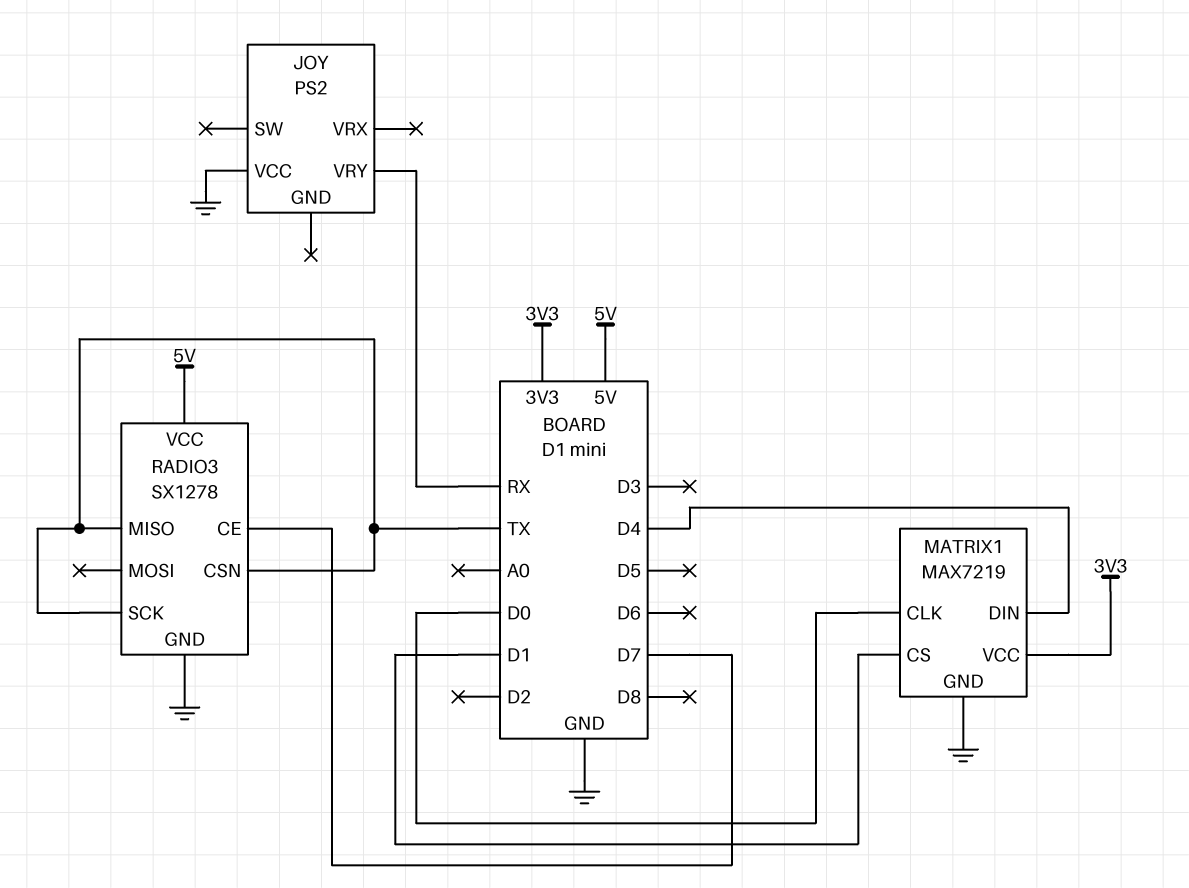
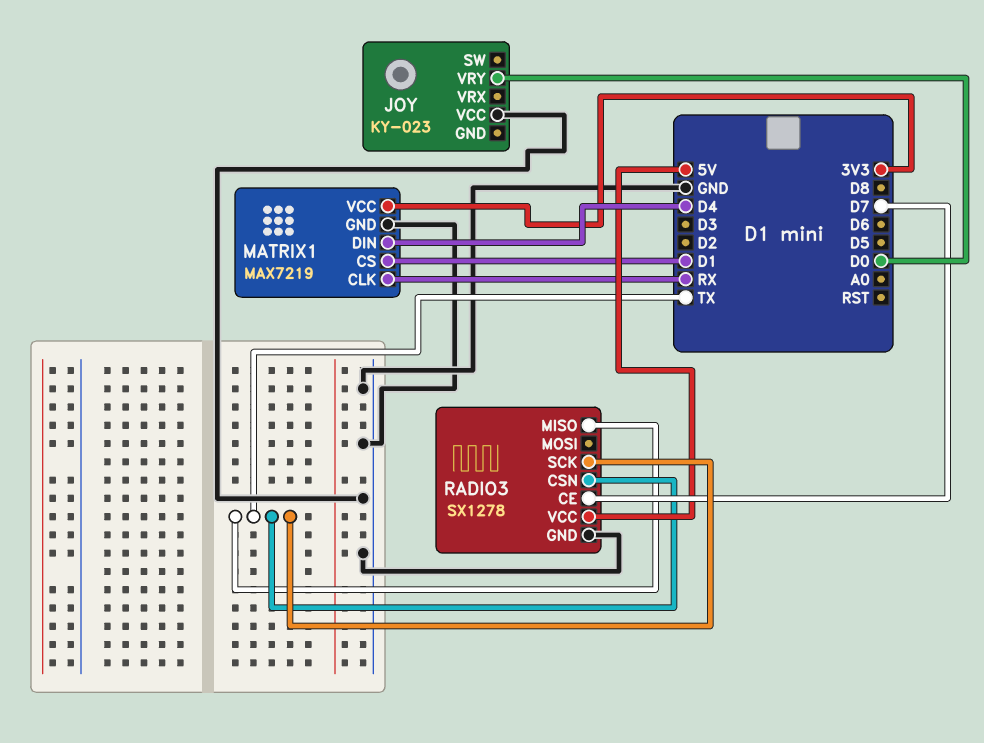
JOY: PS2 -> KY-023
JOY pin VRY: RX -> D0
MATRIX1 pin CLK: D0 -> RX

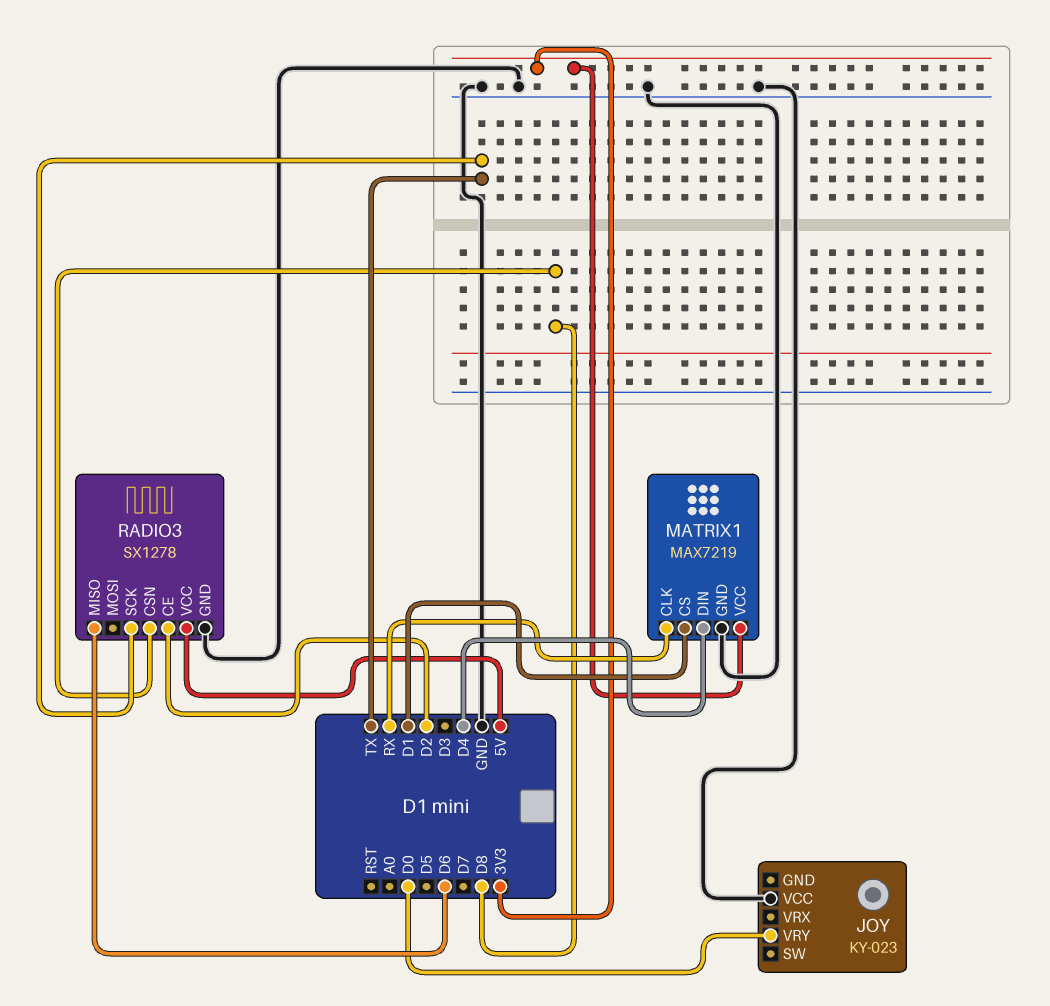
RADIO3 pin CE: D7 -> D2
RADIO3 pin CSN: TX -> D8
RADIO3 pin MISO: TX -> D6

